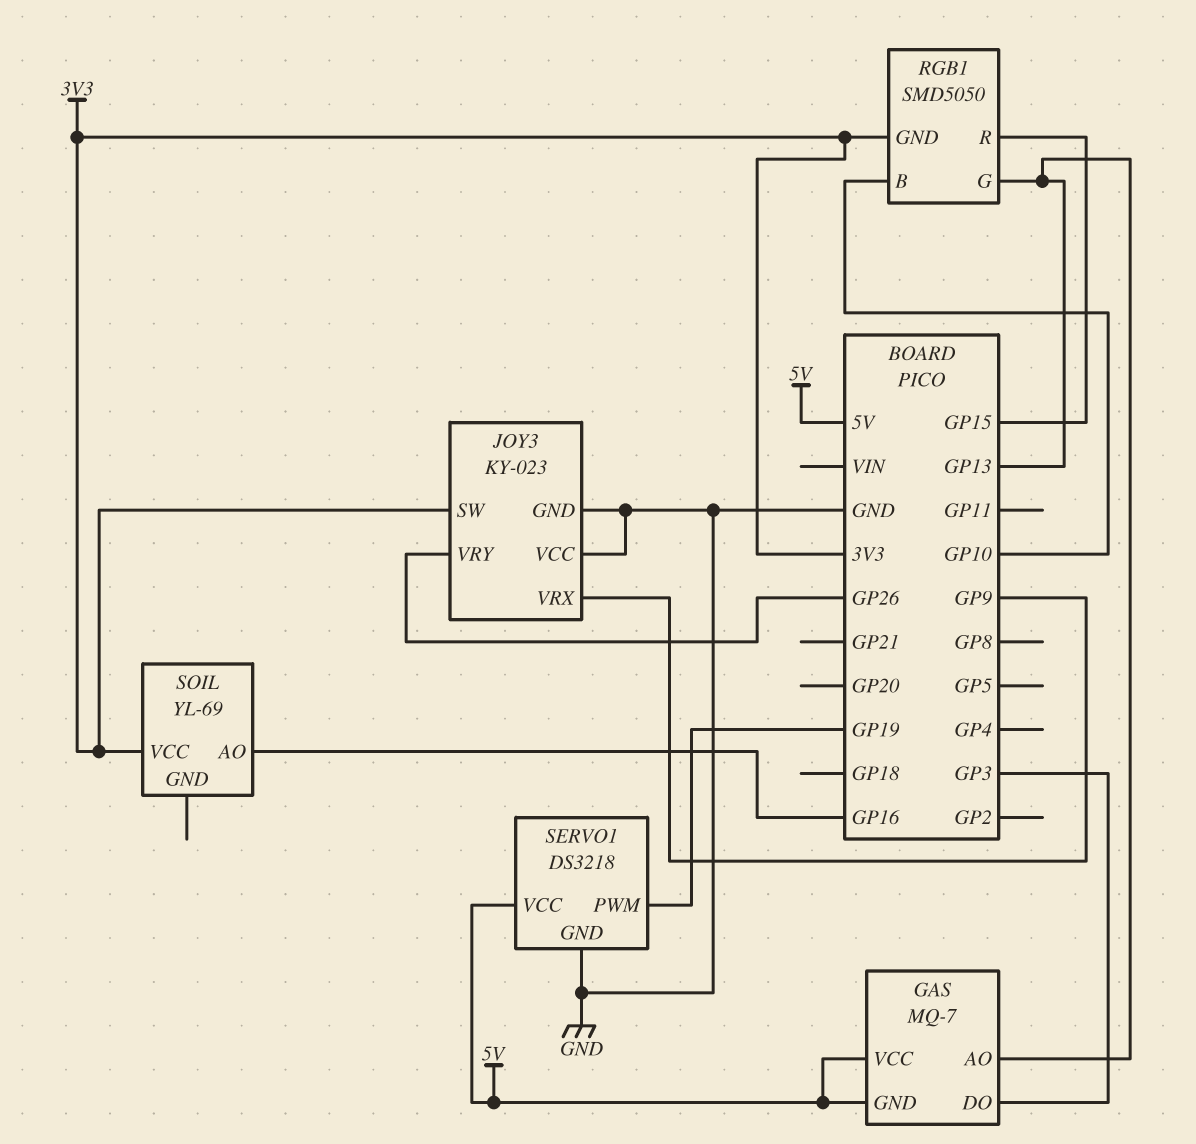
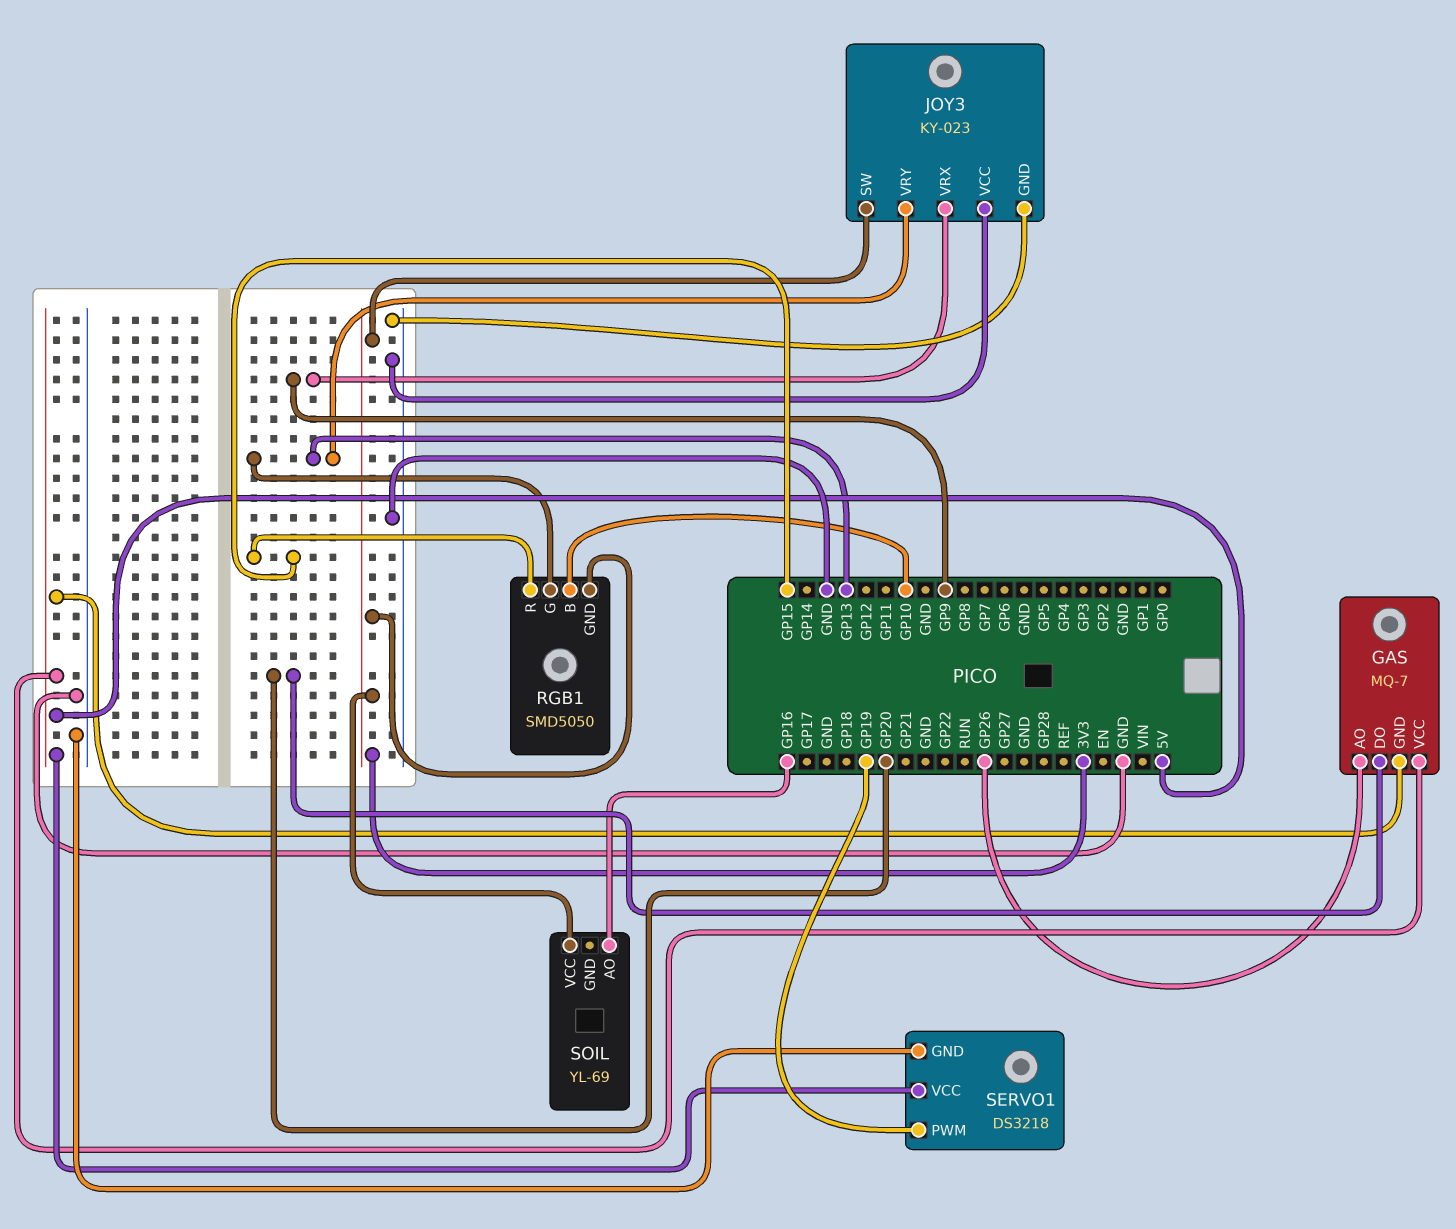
GAS pin AO: GP13 -> GP26
GAS pin DO: GP3 -> GP20
JOY3 pin VRY: GP26 -> GP13

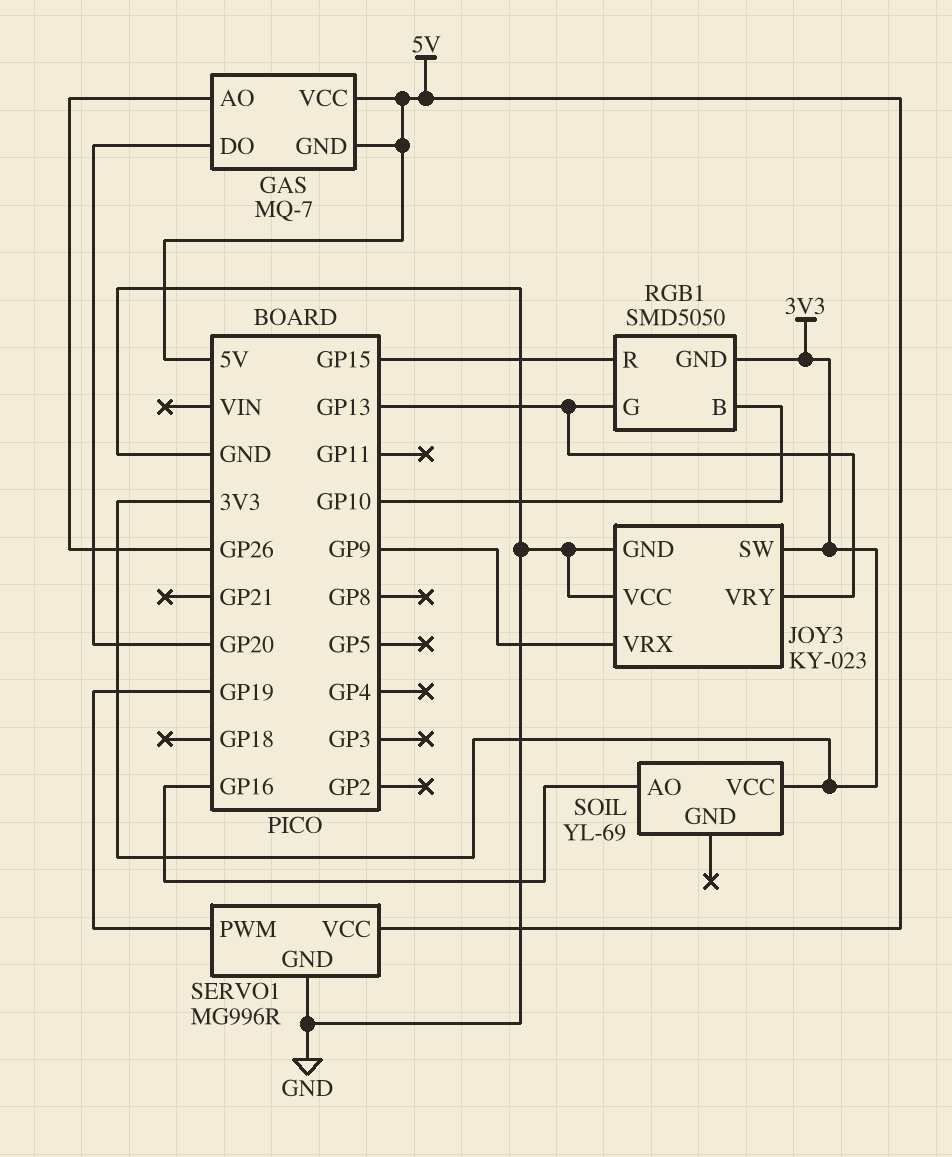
SERVO1: DS3218 -> MG996R

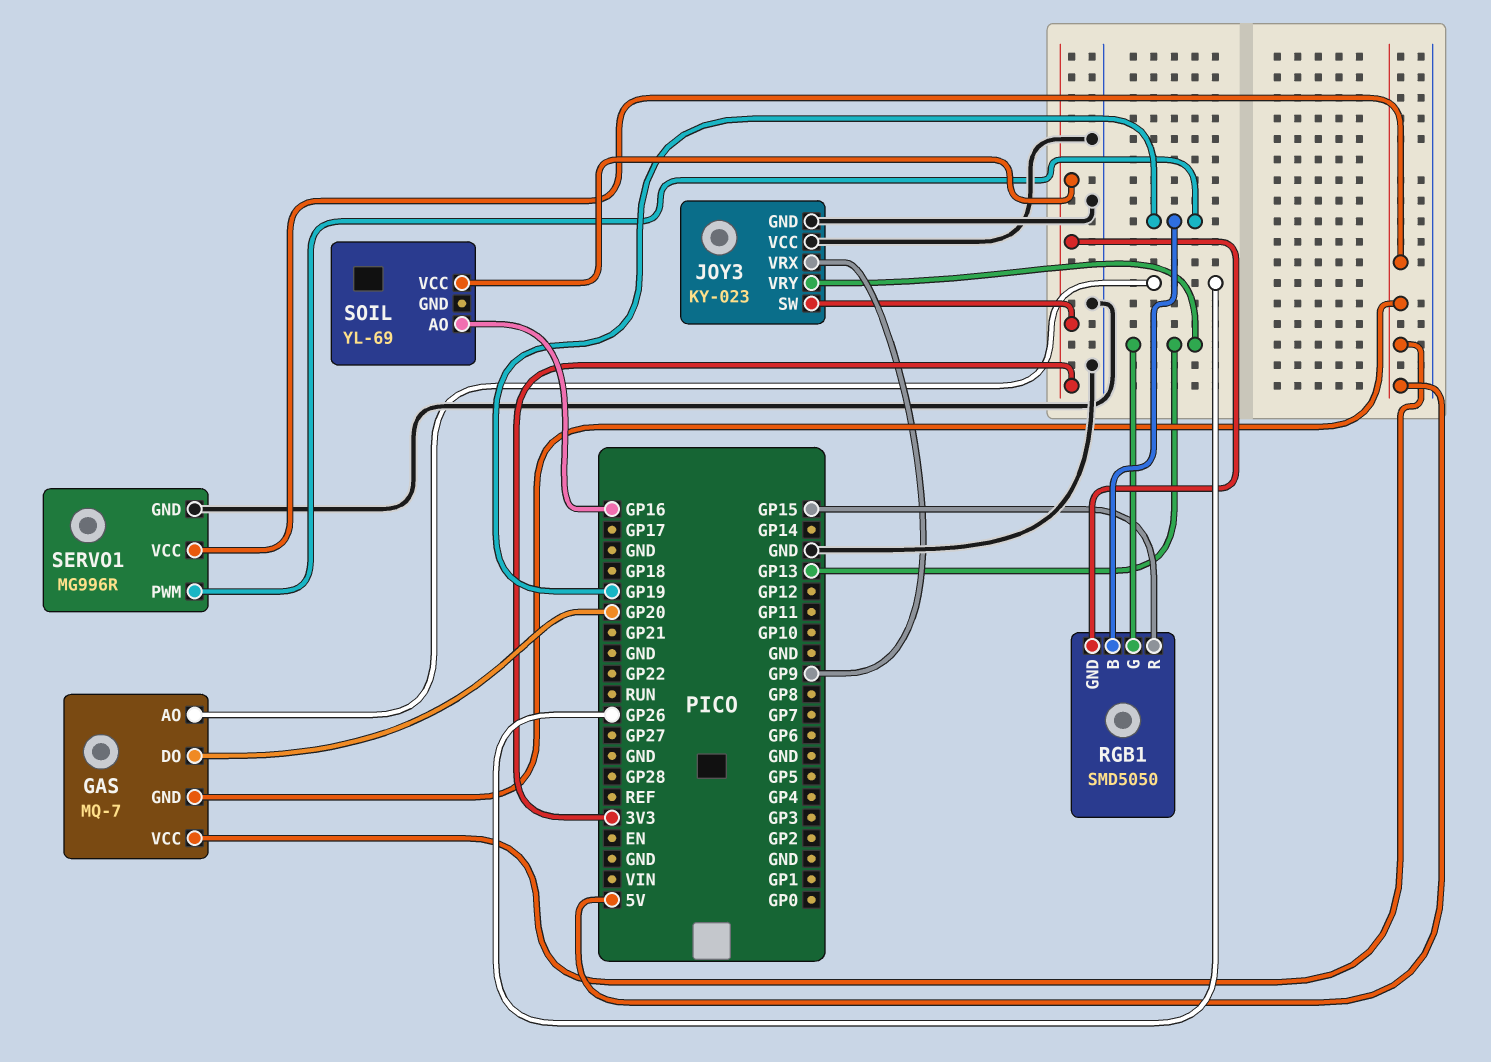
RGB1 pin B: GP10 -> GP19

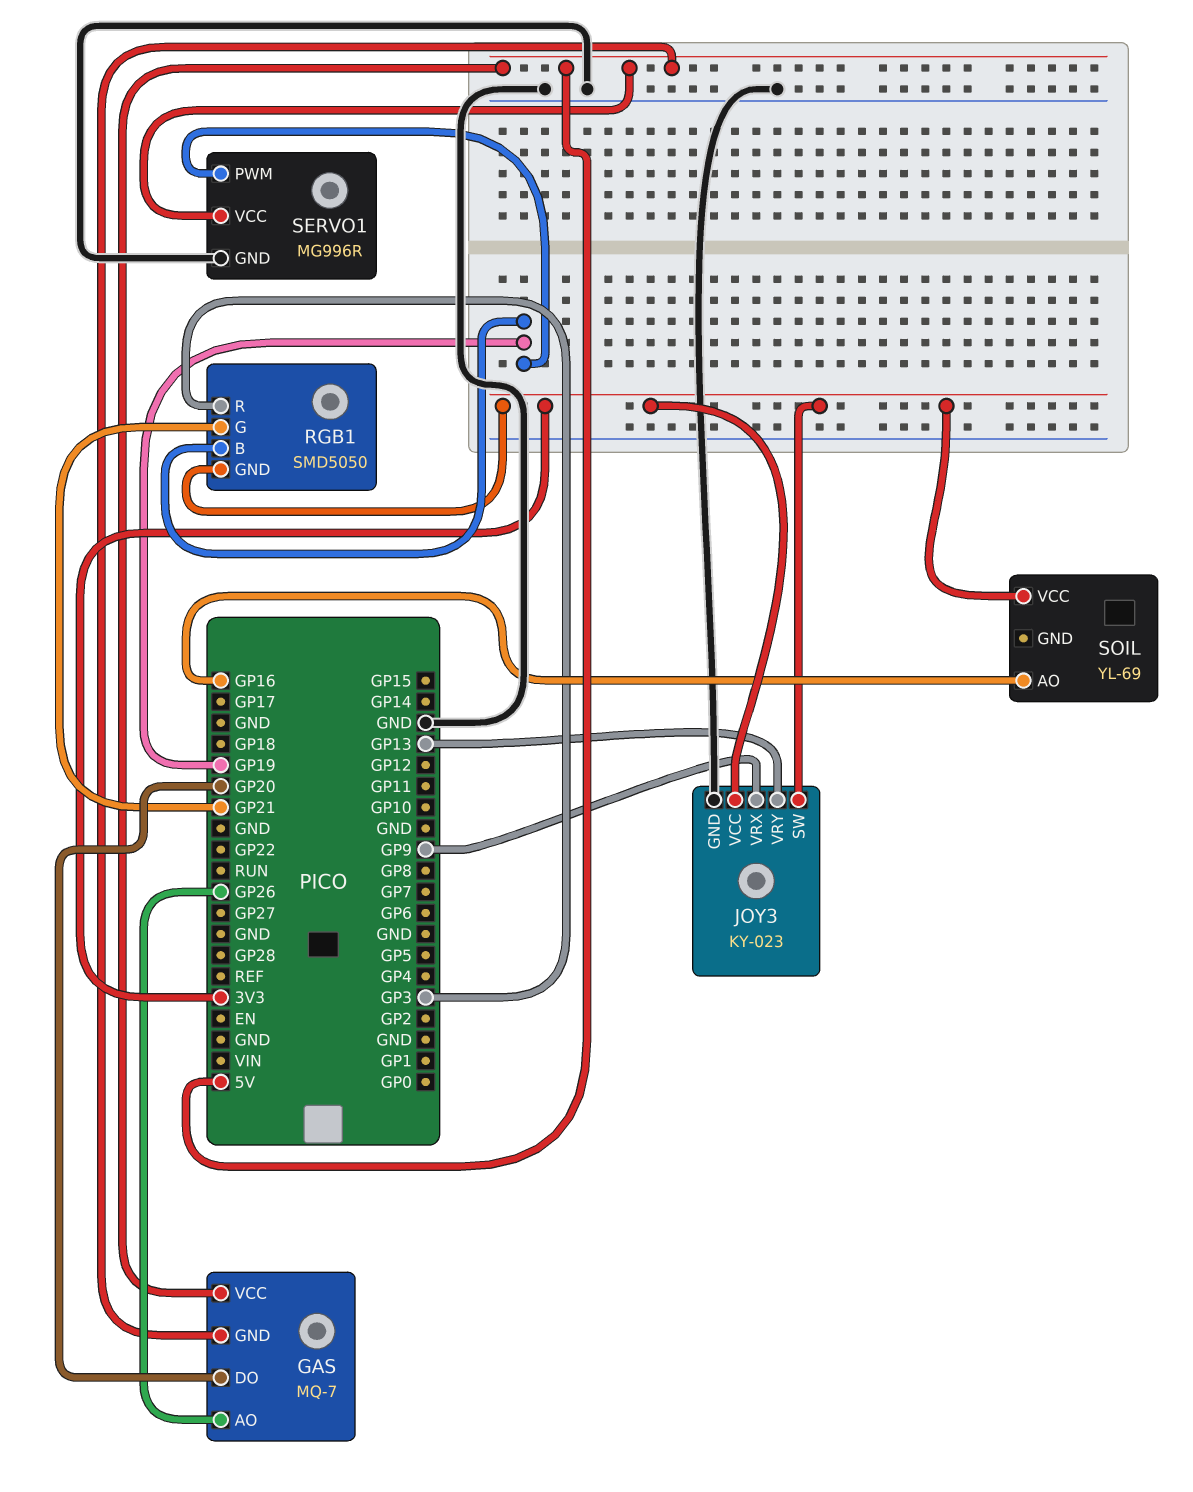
JOY3 pin VCC: GND -> 3V3
RGB1 pin G: GP13 -> GP21
RGB1 pin R: GP15 -> GP3

